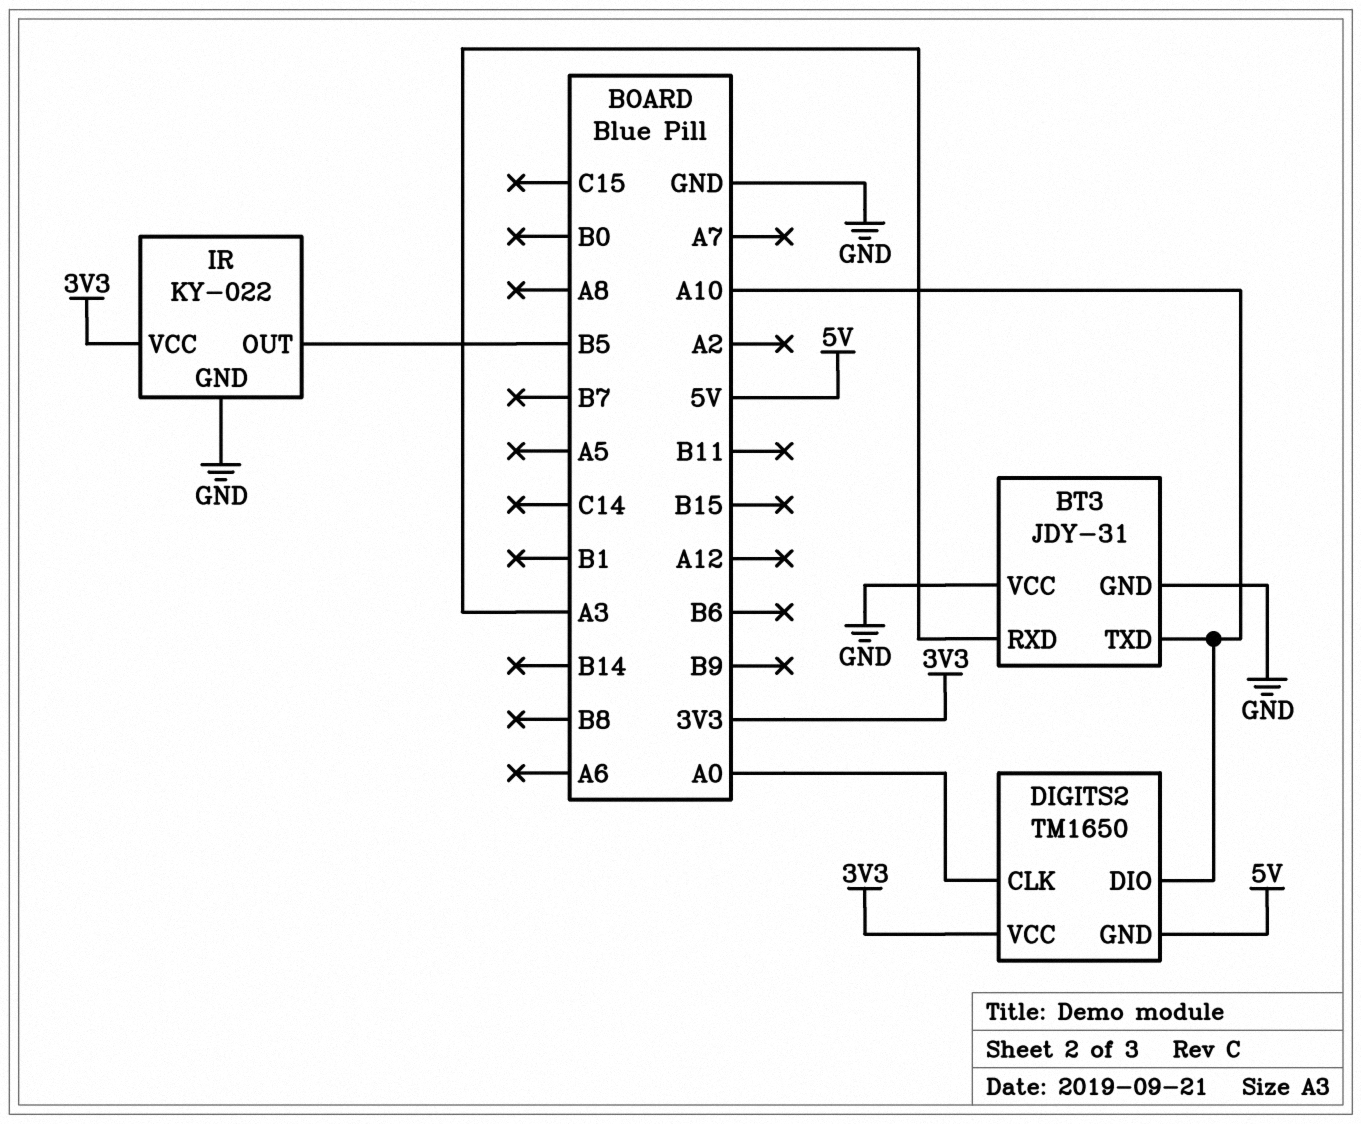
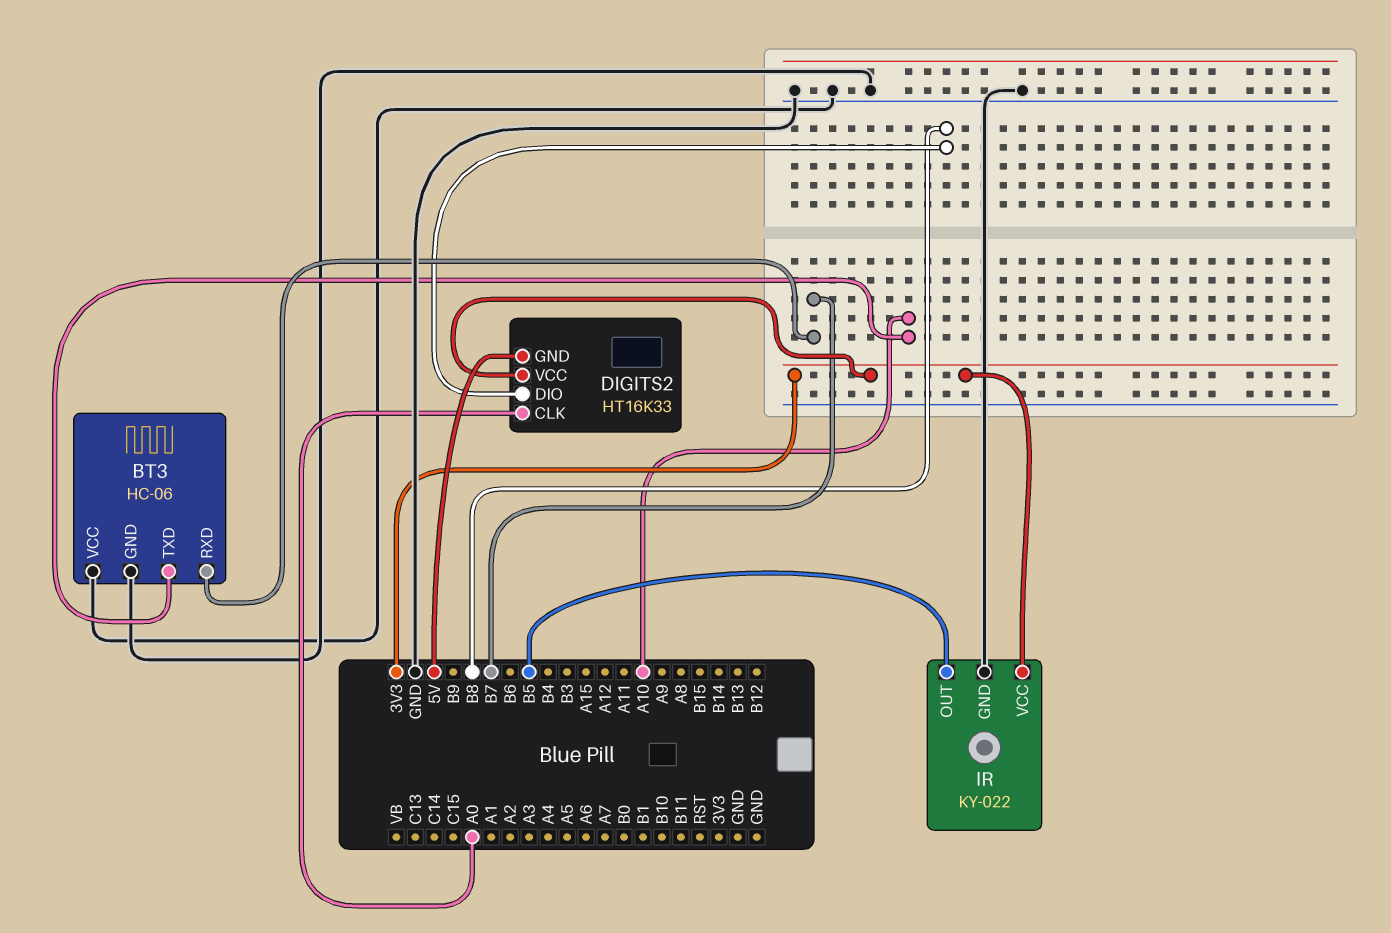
BT3: JDY-31 -> HC-06
BT3 pin RXD: A3 -> B7
DIGITS2: TM1650 -> HT16K33
DIGITS2 pin DIO: A10 -> B8

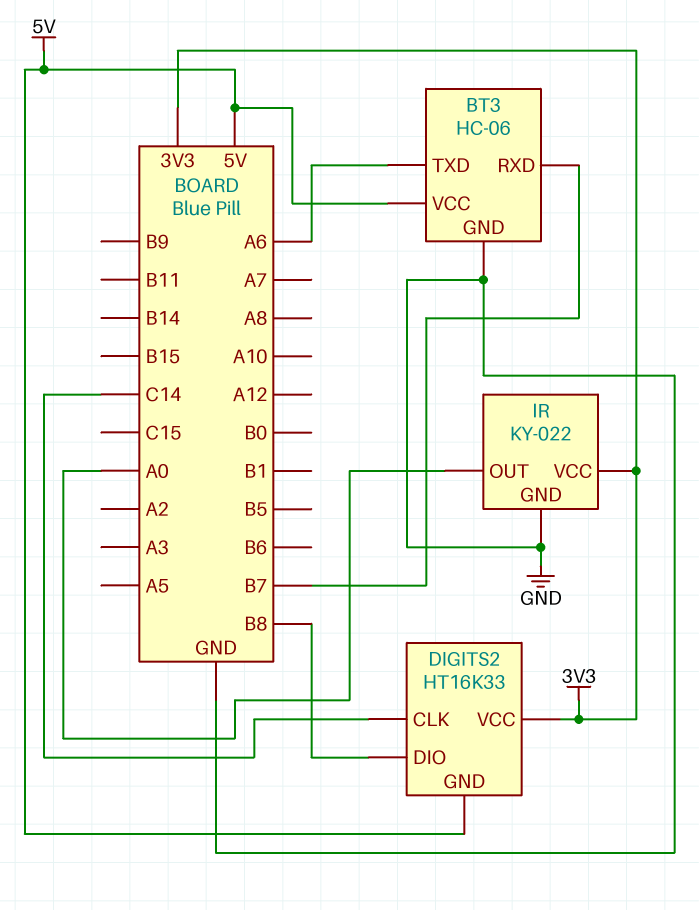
BT3 pin TXD: A10 -> A6
BT3 pin VCC: GND -> 5V
DIGITS2 pin CLK: A0 -> C14
IR pin OUT: B5 -> A0

